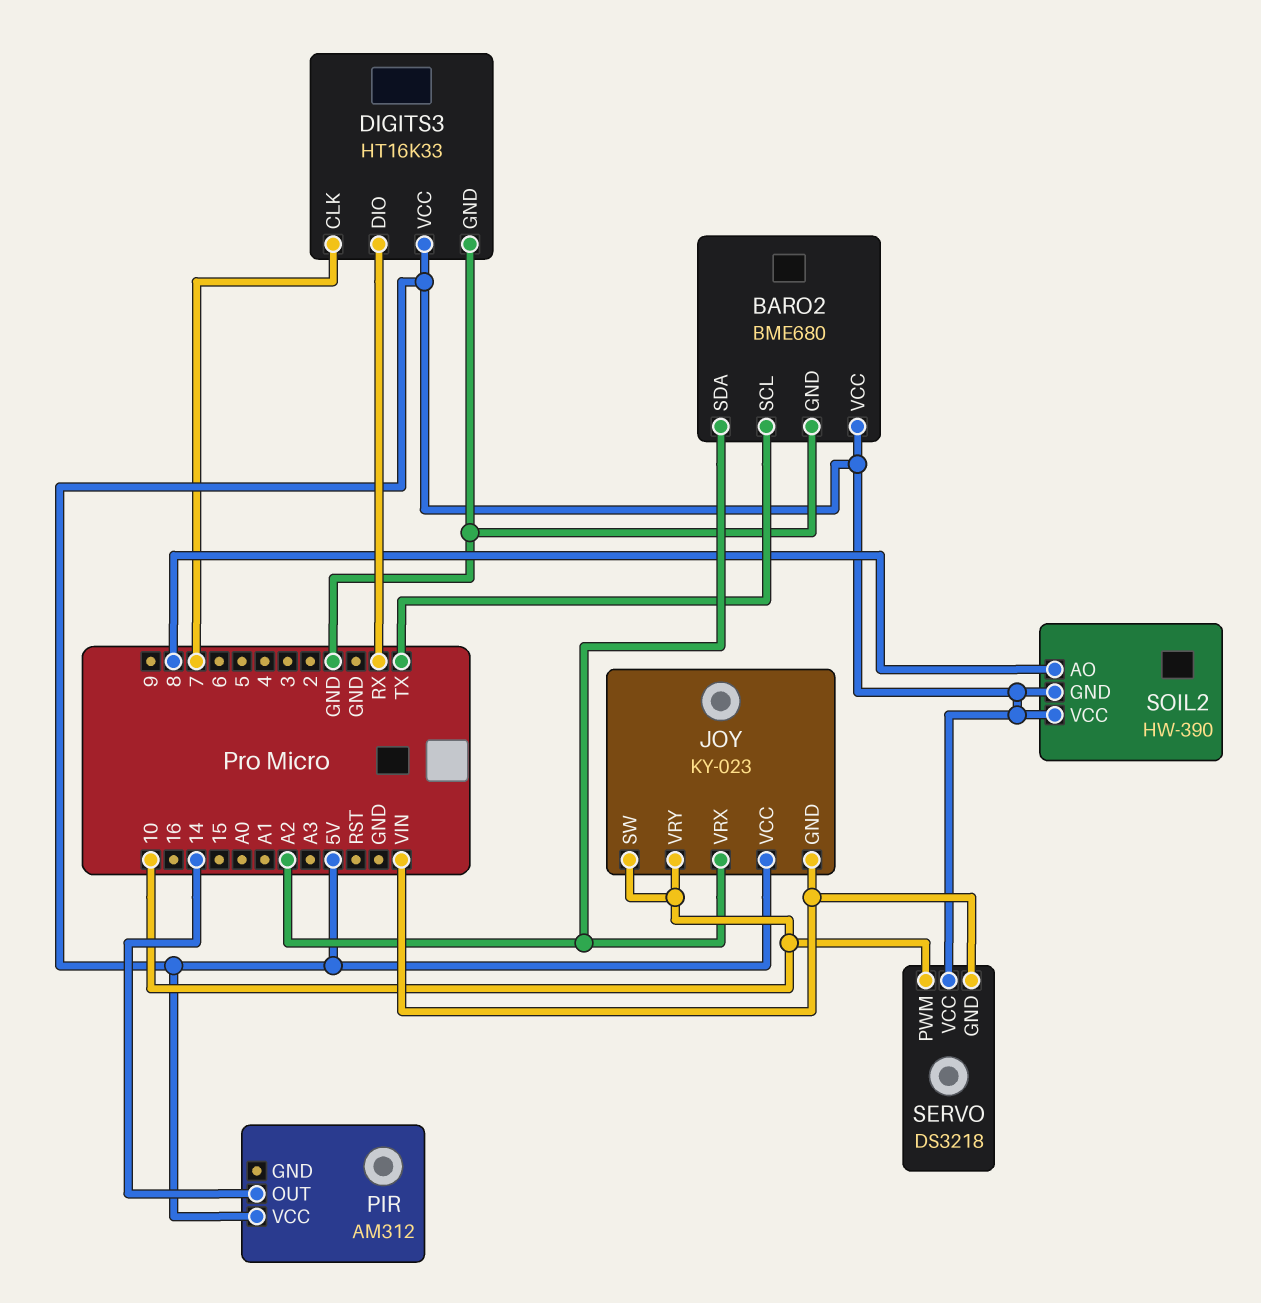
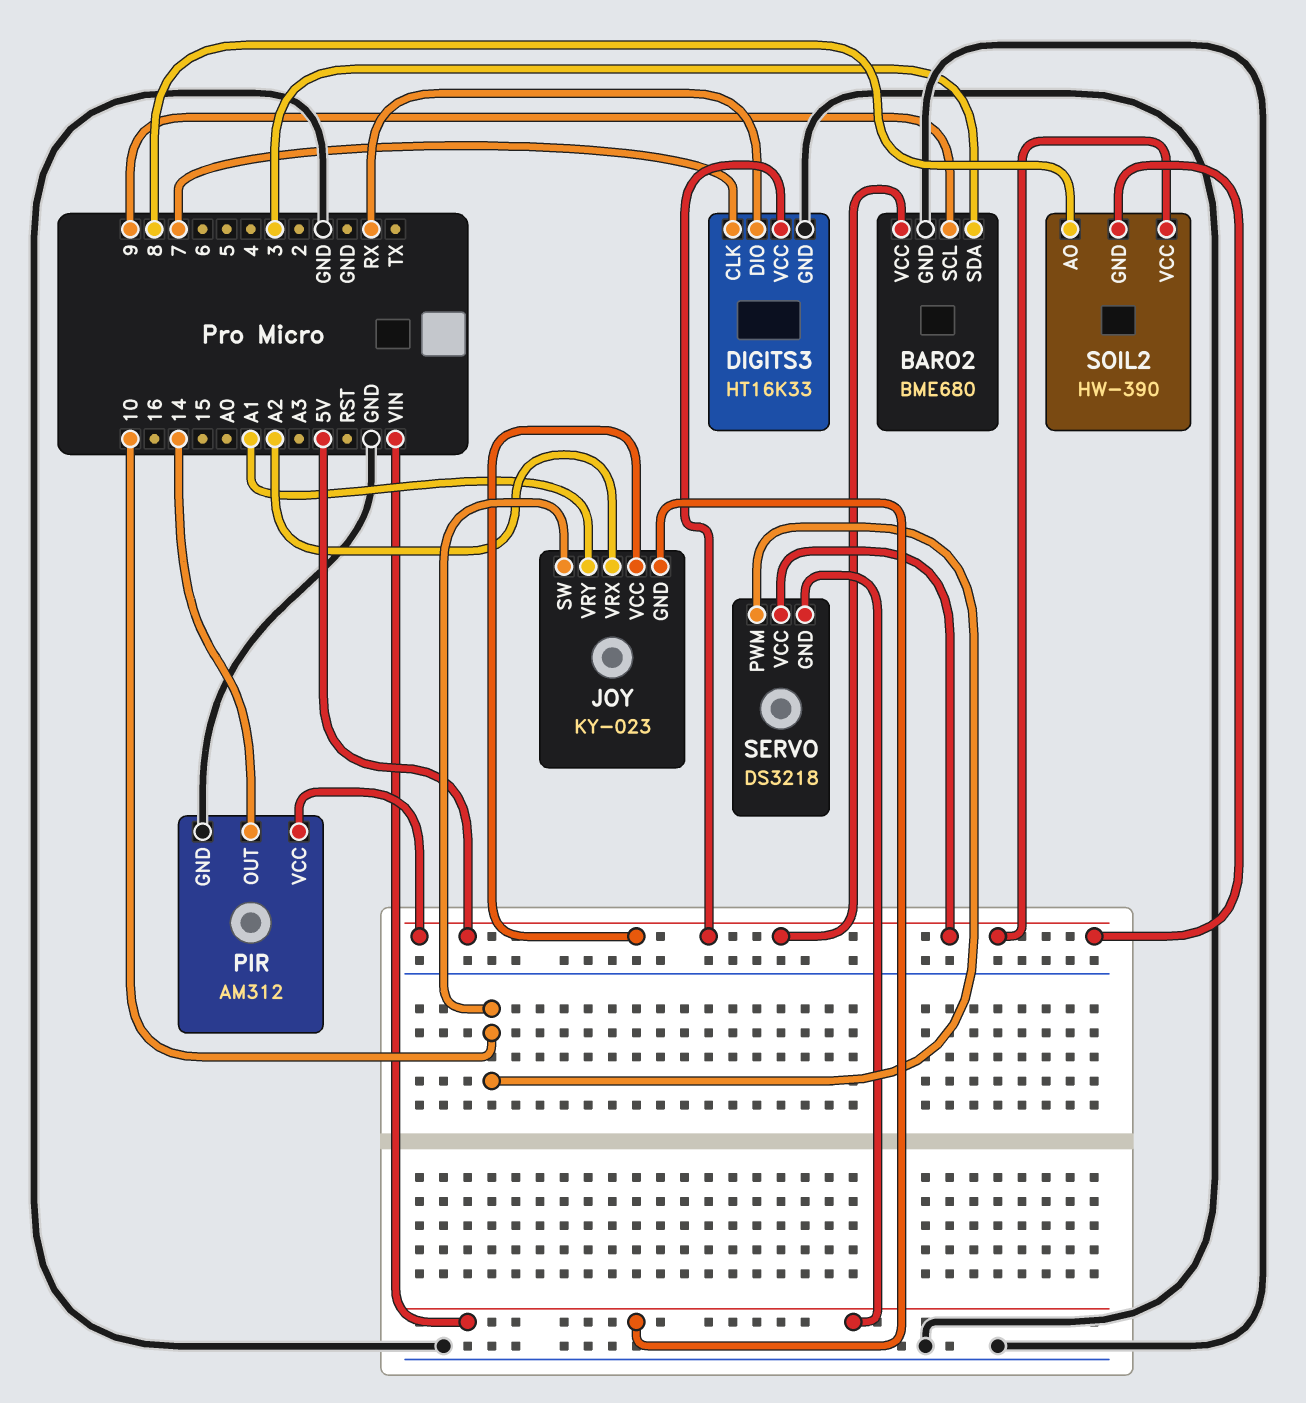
BARO2 pin SCL: TX -> 9
BARO2 pin SDA: A2 -> 3
JOY pin VRY: 10 -> A1
PIR pin GND: none -> GND

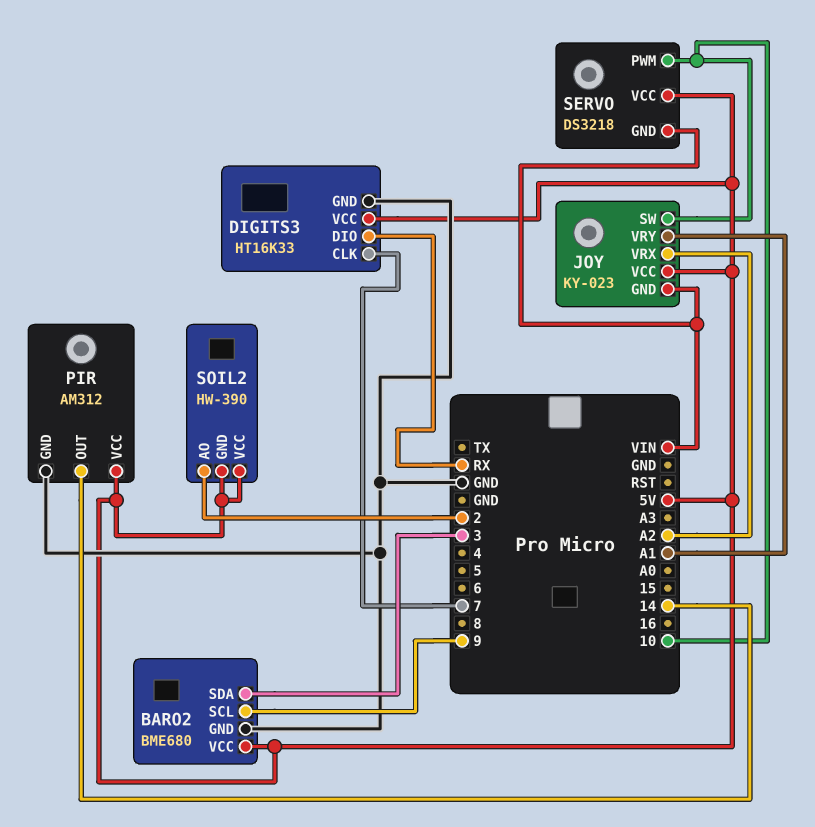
SOIL2 pin AO: 8 -> 2

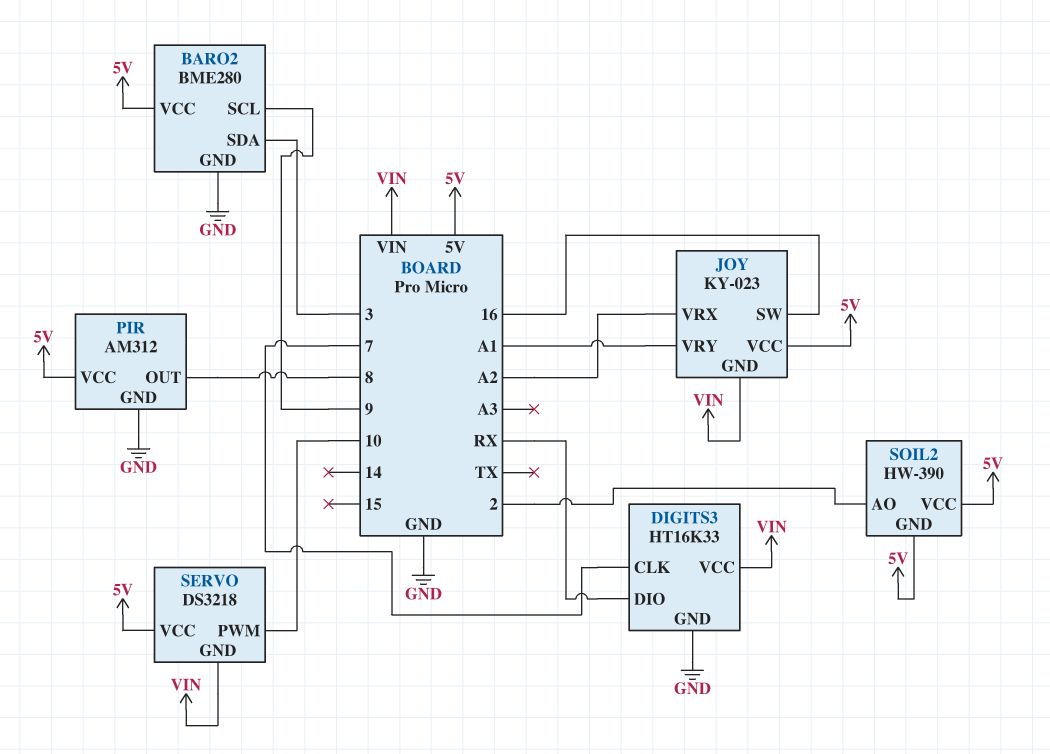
BARO2: BME680 -> BME280
DIGITS3 pin VCC: 5V -> VIN
JOY pin SW: 10 -> 16
PIR pin OUT: 14 -> 8

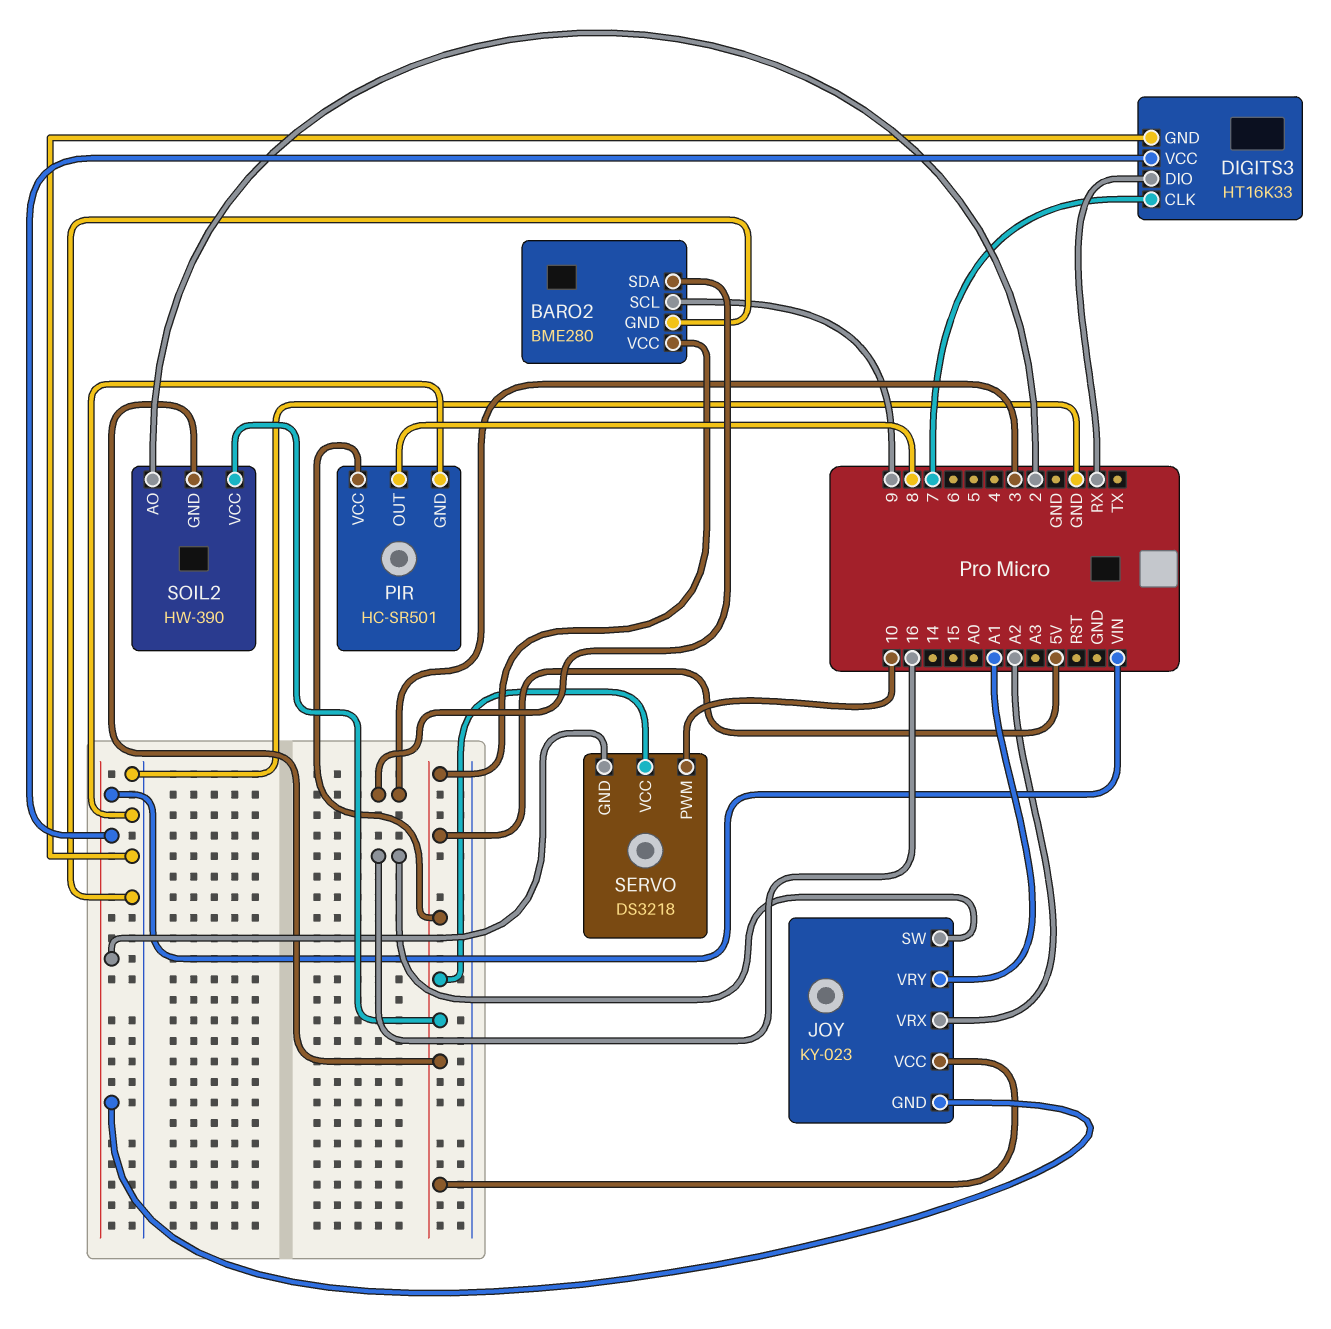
PIR: AM312 -> HC-SR501

